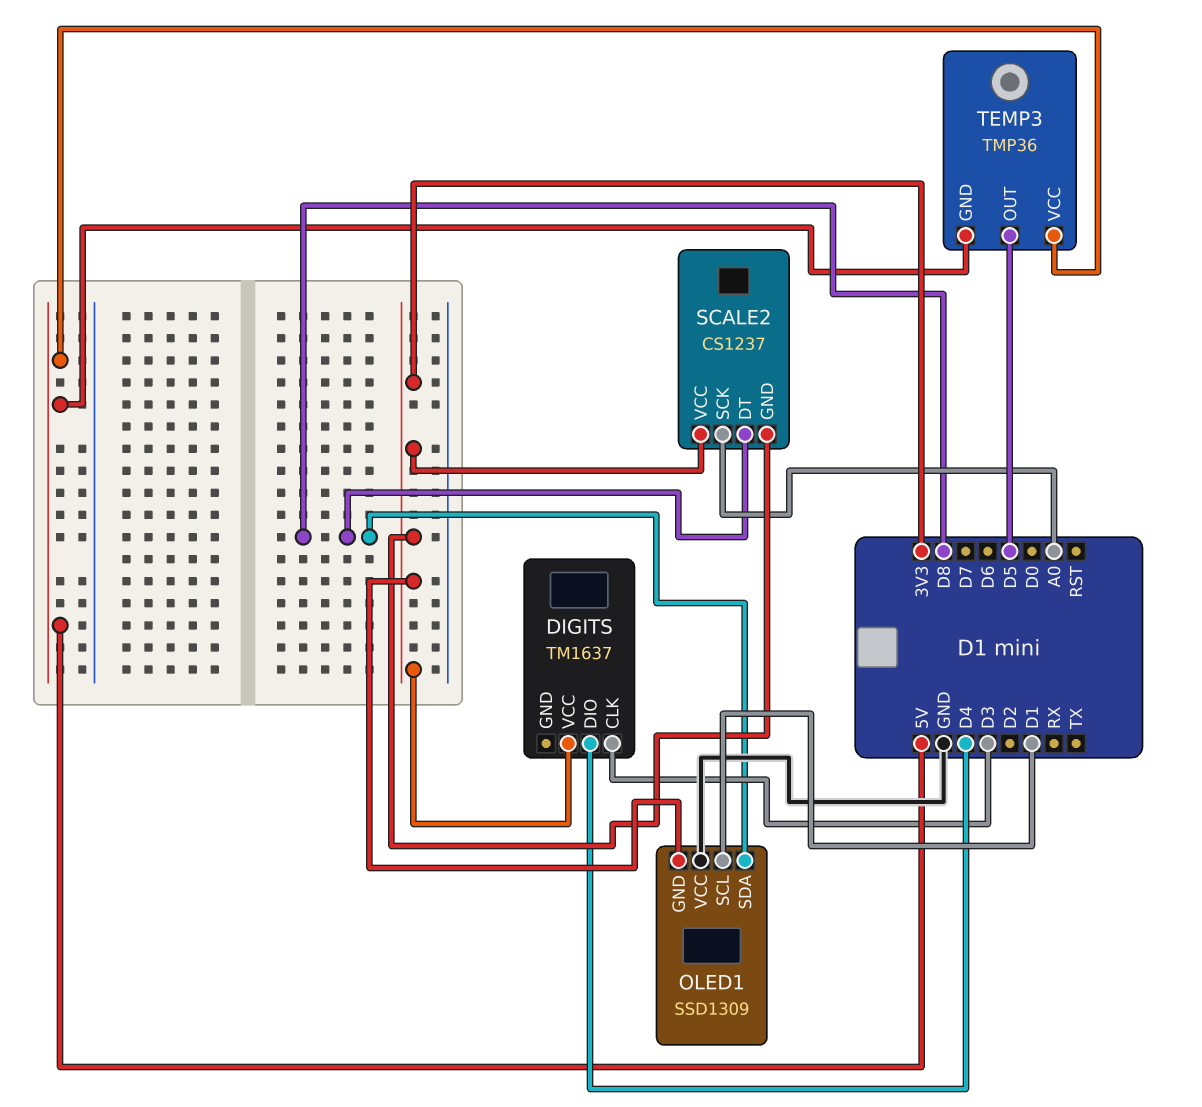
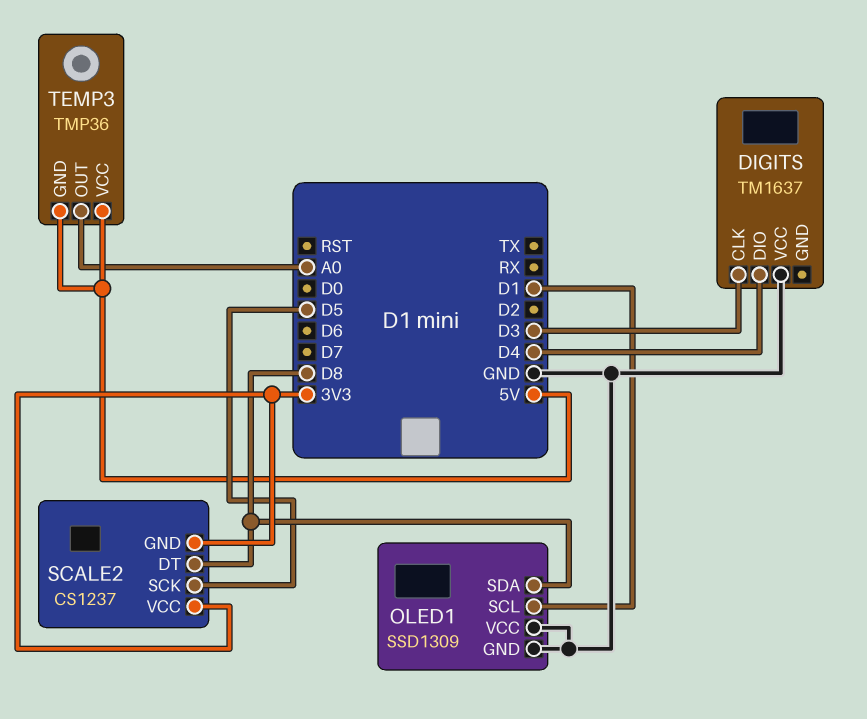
DIGITS pin VCC: 3V3 -> GND
OLED1 pin GND: 3V3 -> GND
SCALE2 pin SCK: A0 -> D5
TEMP3 pin OUT: D5 -> A0

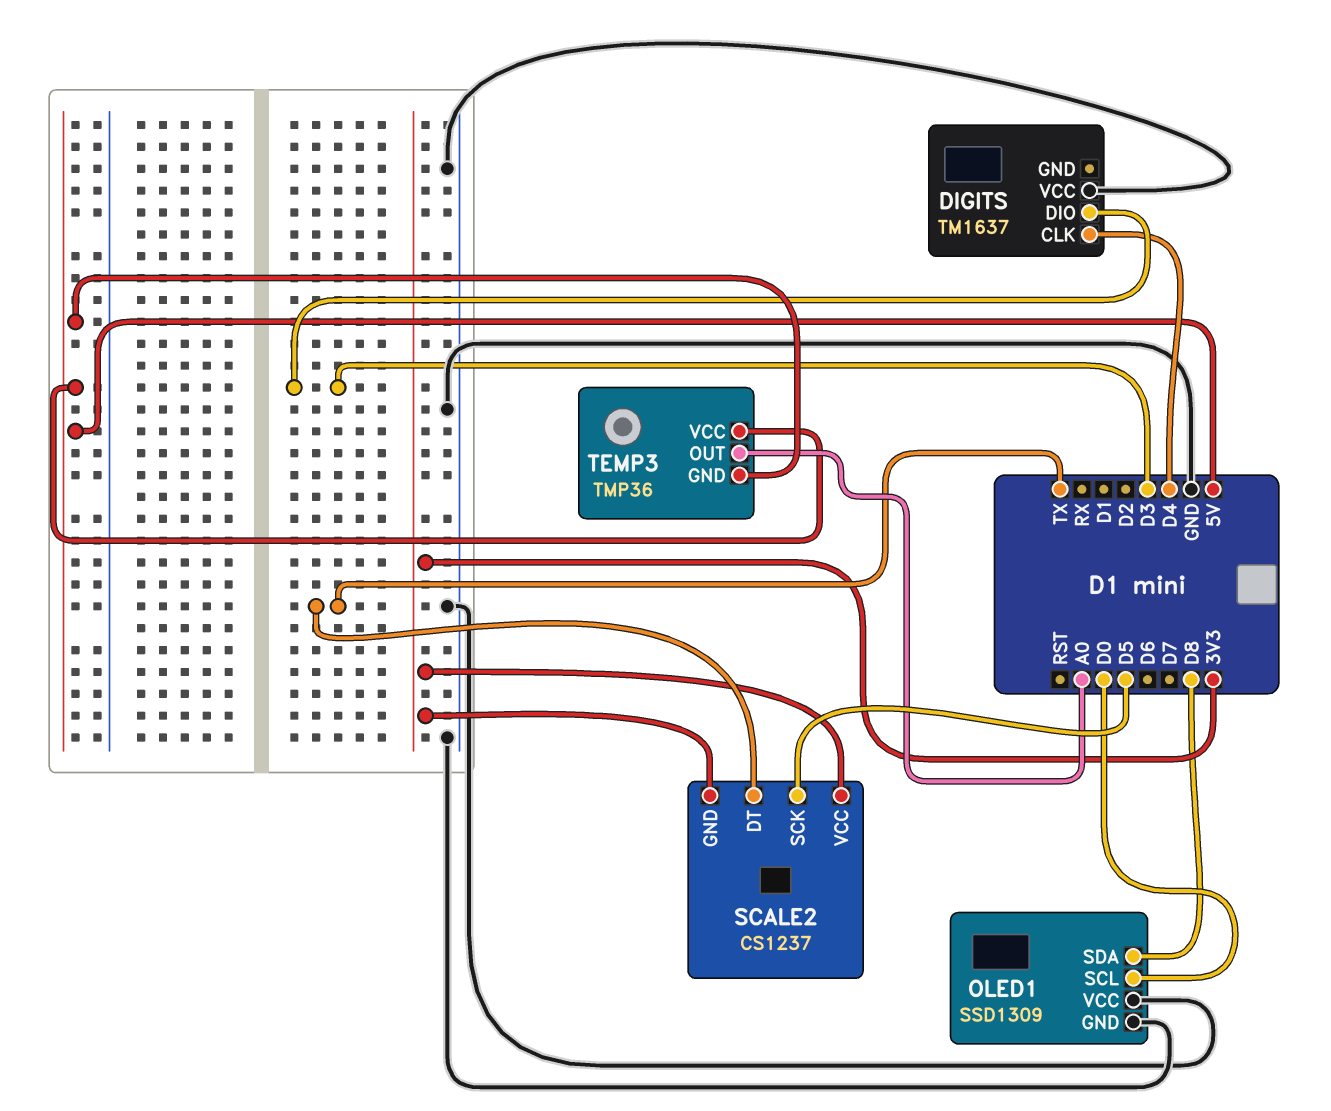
DIGITS pin CLK: D3 -> D4
DIGITS pin DIO: D4 -> D3
OLED1 pin SCL: D1 -> D0
SCALE2 pin DT: D8 -> TX

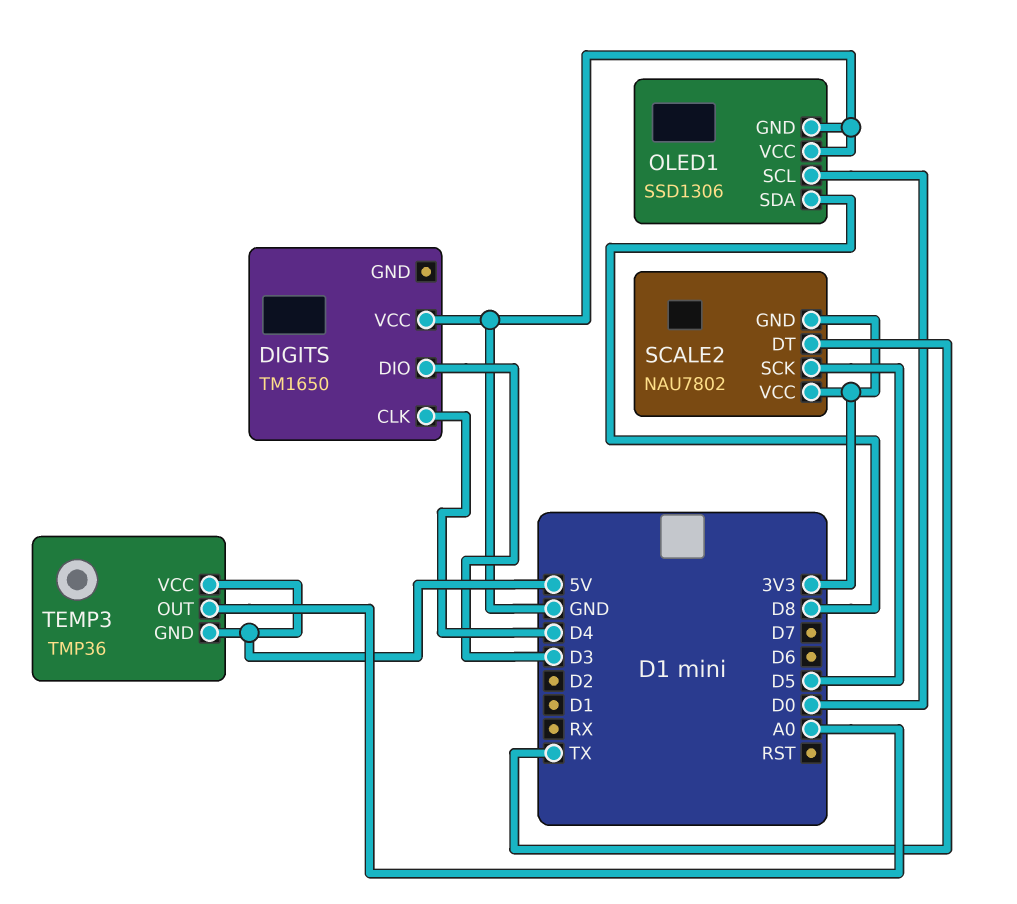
DIGITS: TM1637 -> TM1650
OLED1: SSD1309 -> SSD1306
SCALE2: CS1237 -> NAU7802

